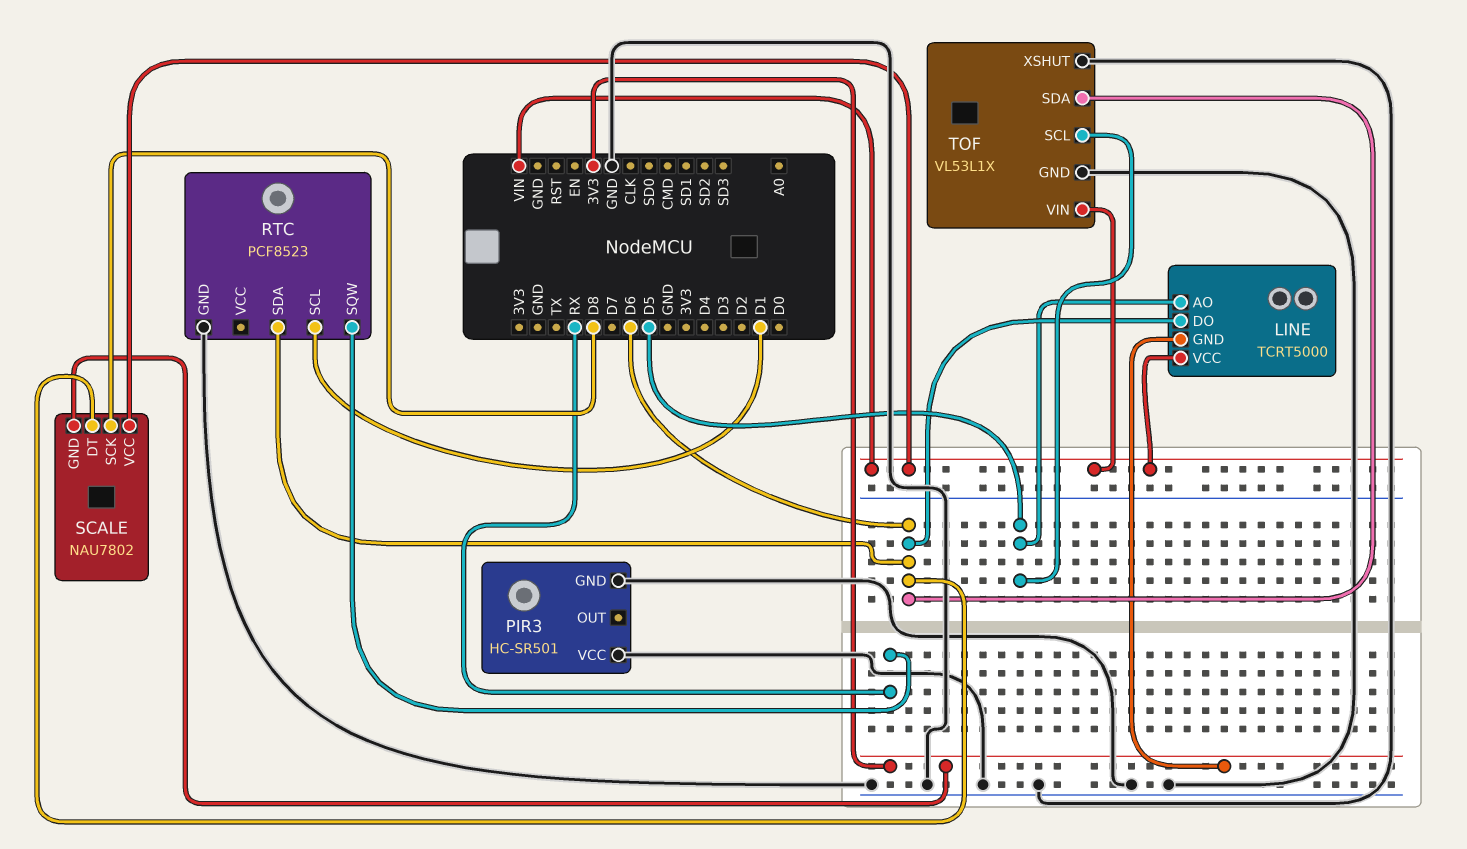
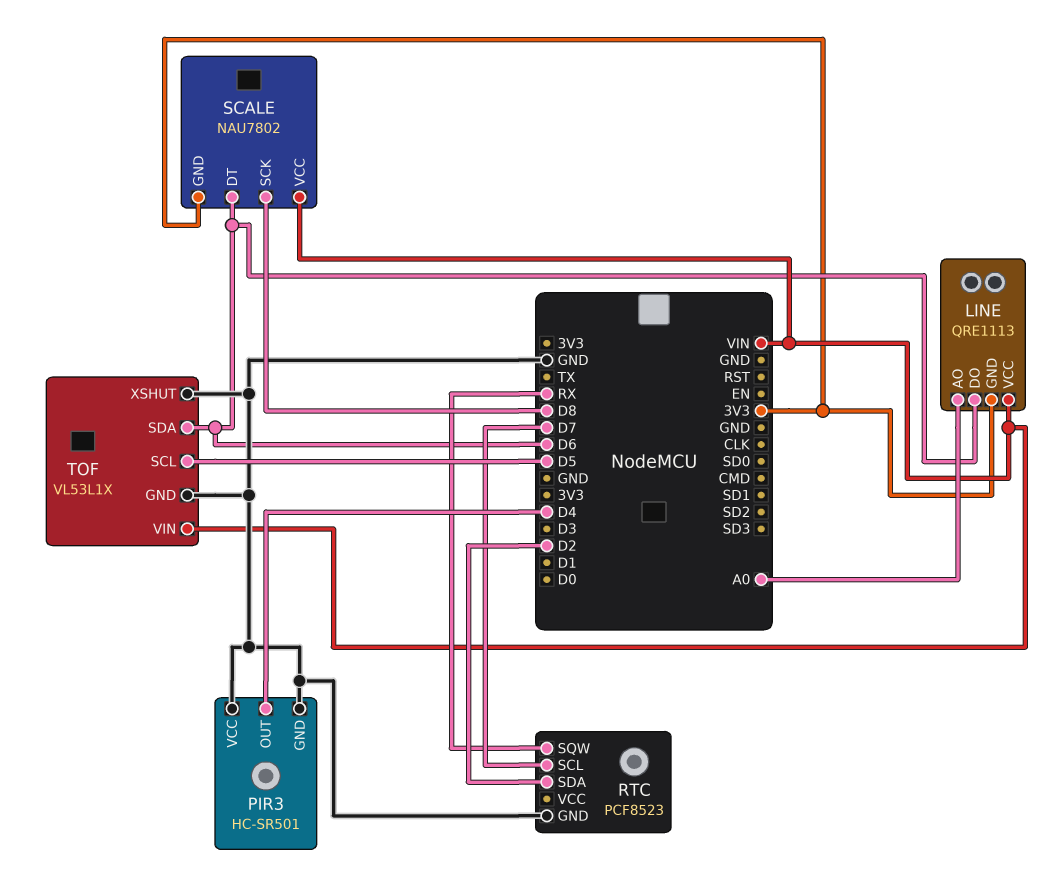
LINE: TCRT5000 -> QRE1113
LINE pin AO: D5 -> A0
PIR3 pin OUT: none -> D4
RTC pin SCL: D1 -> D7
RTC pin SDA: D6 -> D2

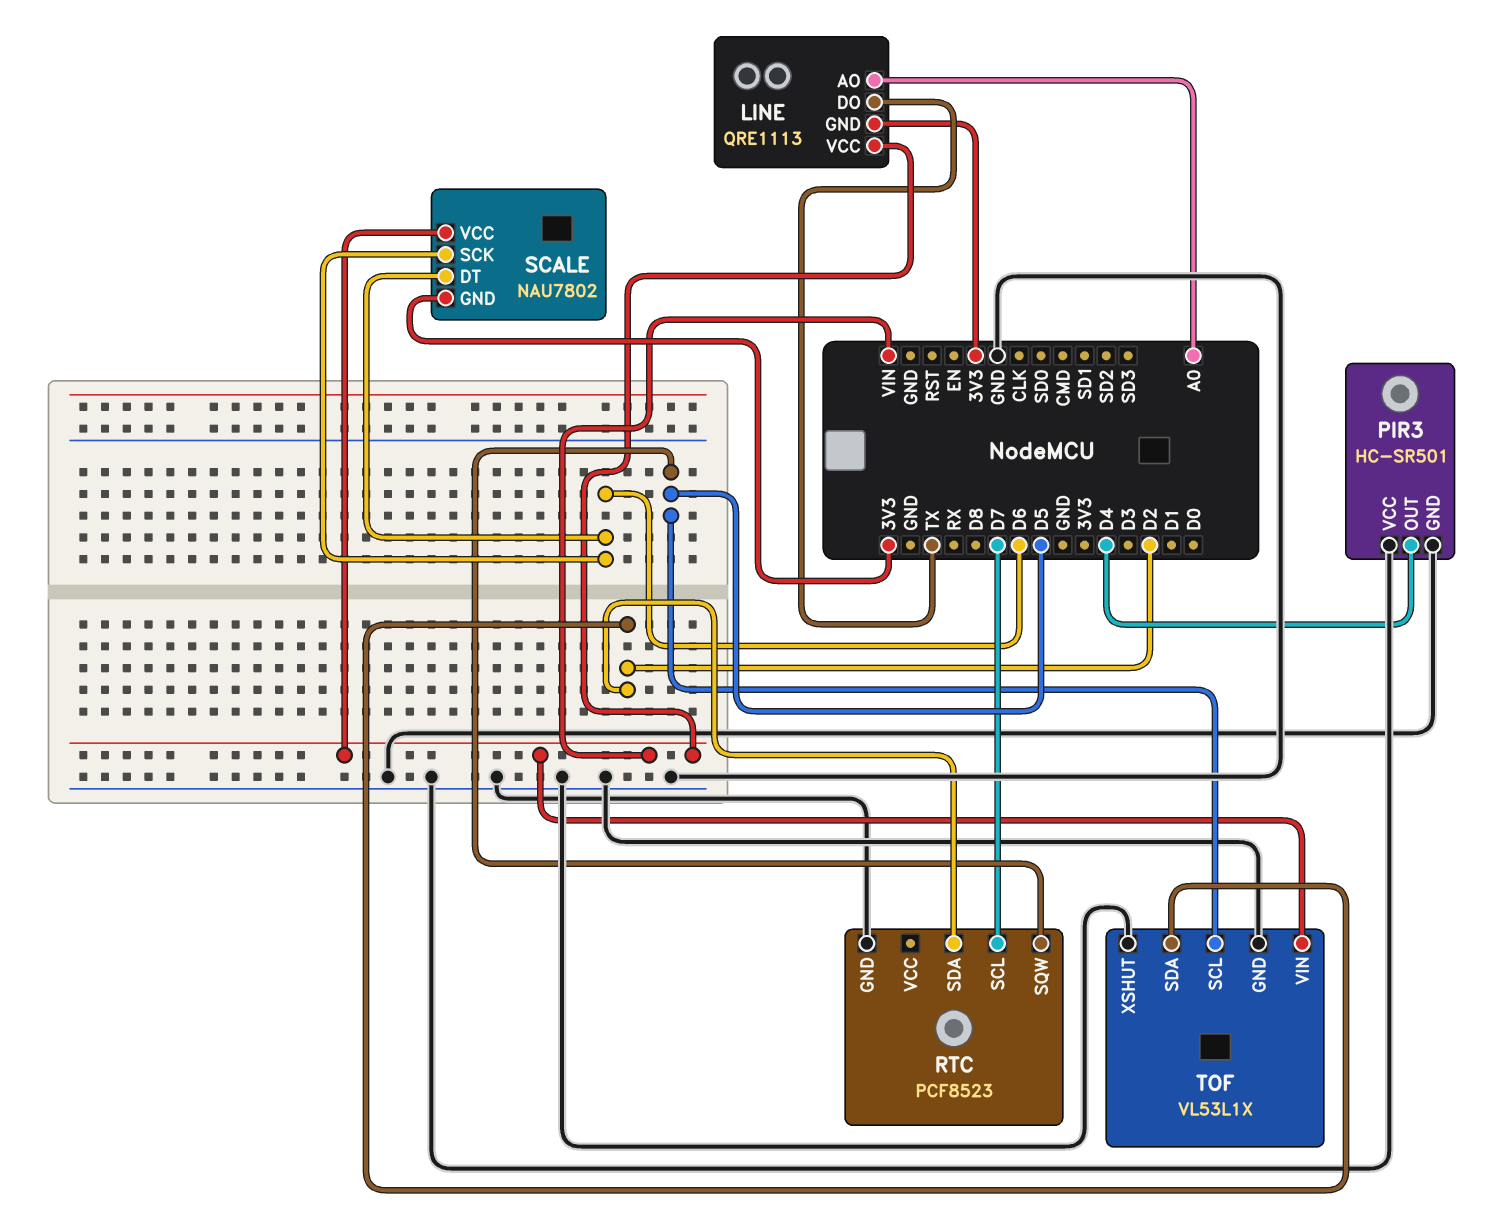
LINE pin DO: D6 -> TX
RTC pin SQW: RX -> D5
SCALE pin SCK: D8 -> D6
TOF pin SDA: D6 -> D2

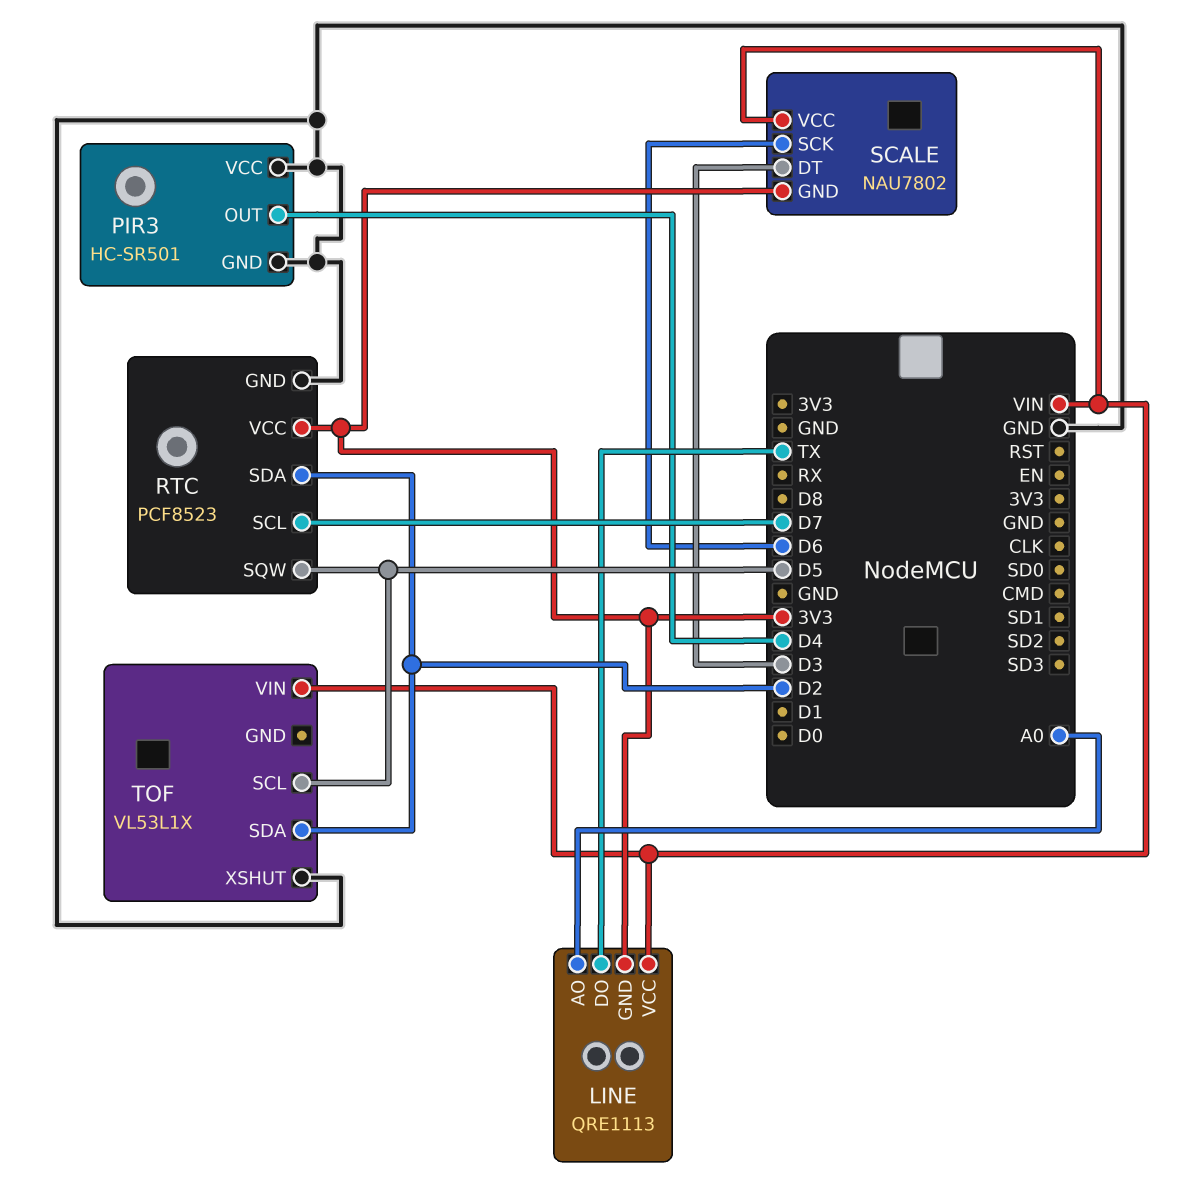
RTC pin VCC: none -> 3V3
SCALE pin DT: D6 -> D3
TOF pin GND: GND -> none

